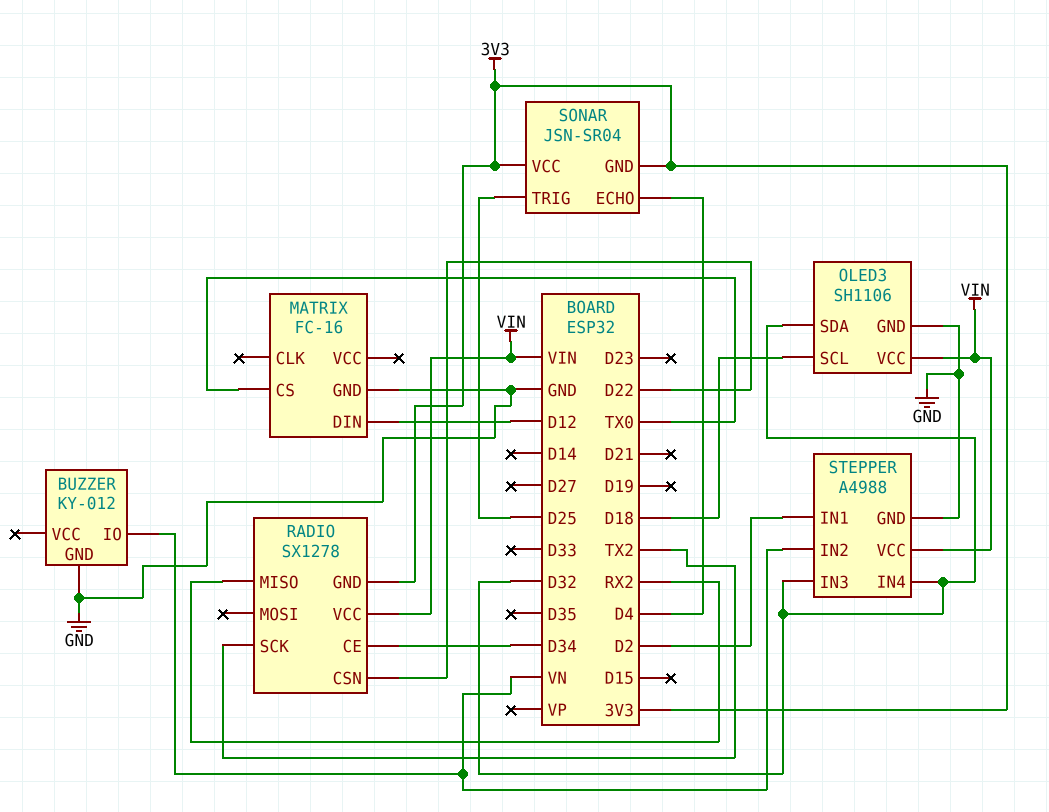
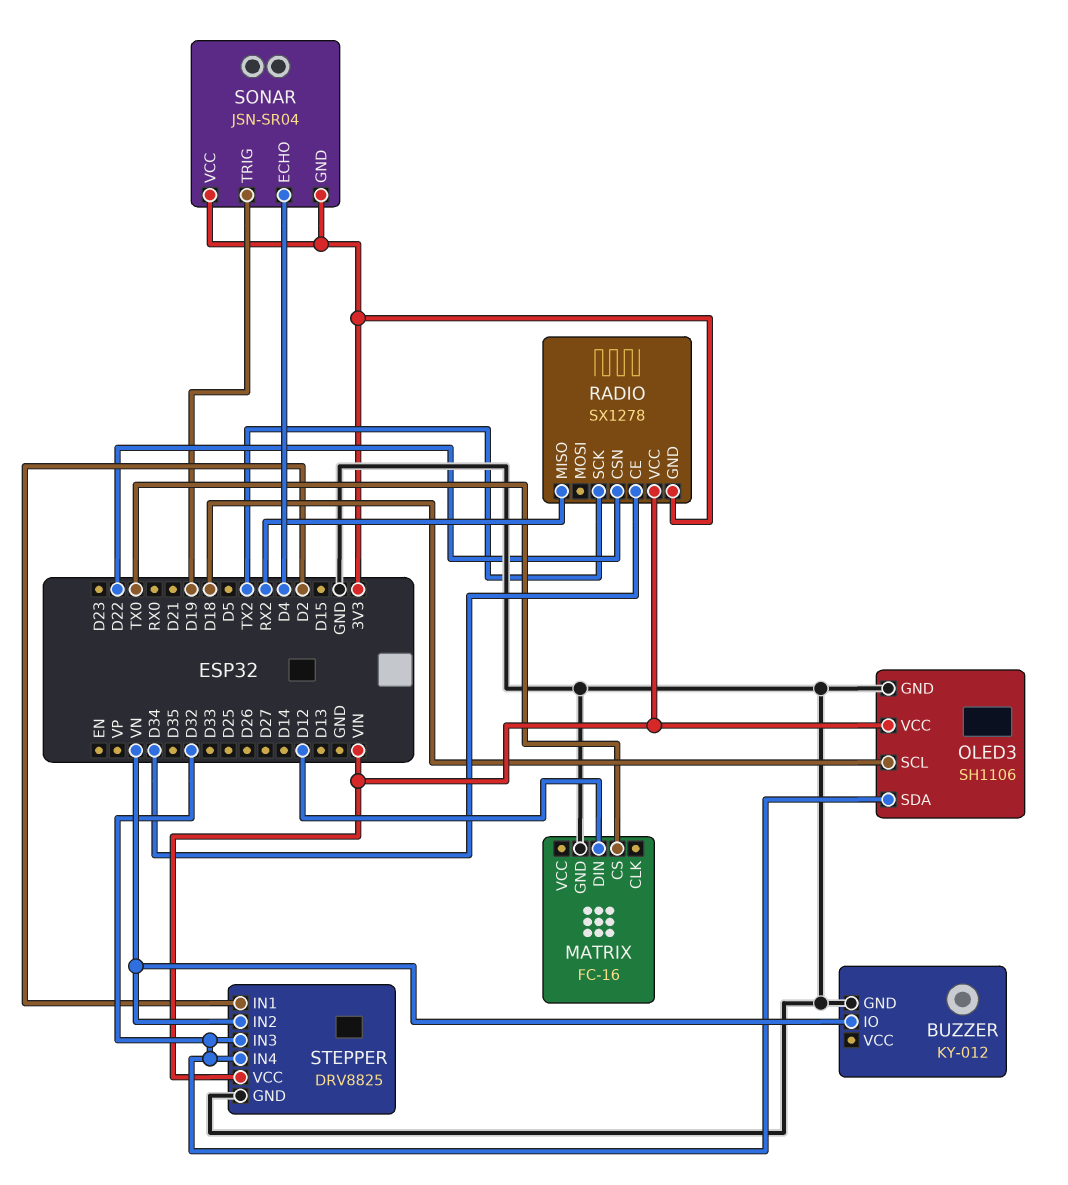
SONAR pin TRIG: D25 -> D19
STEPPER: A4988 -> DRV8825

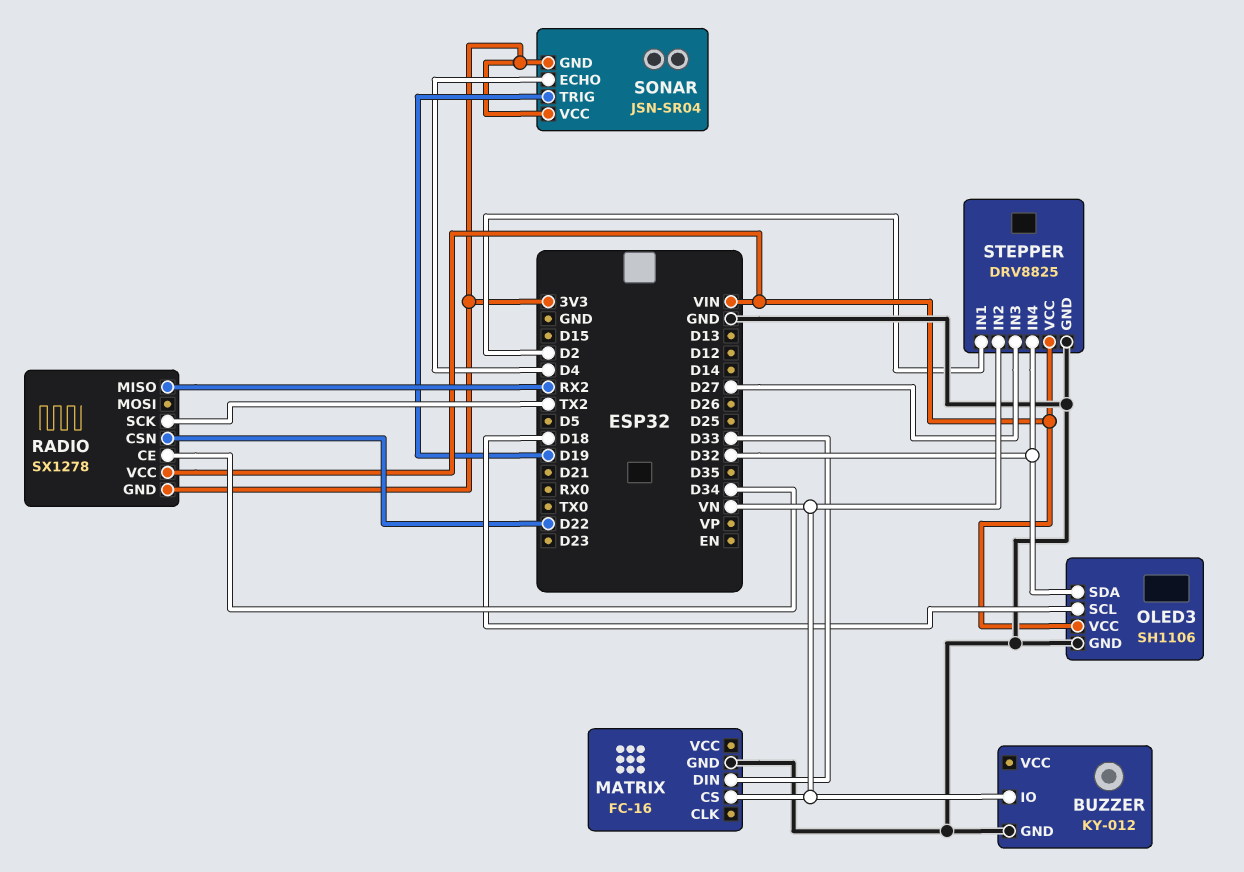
MATRIX pin CS: TX0 -> VN
MATRIX pin DIN: D12 -> D33
STEPPER pin IN3: D32 -> D27

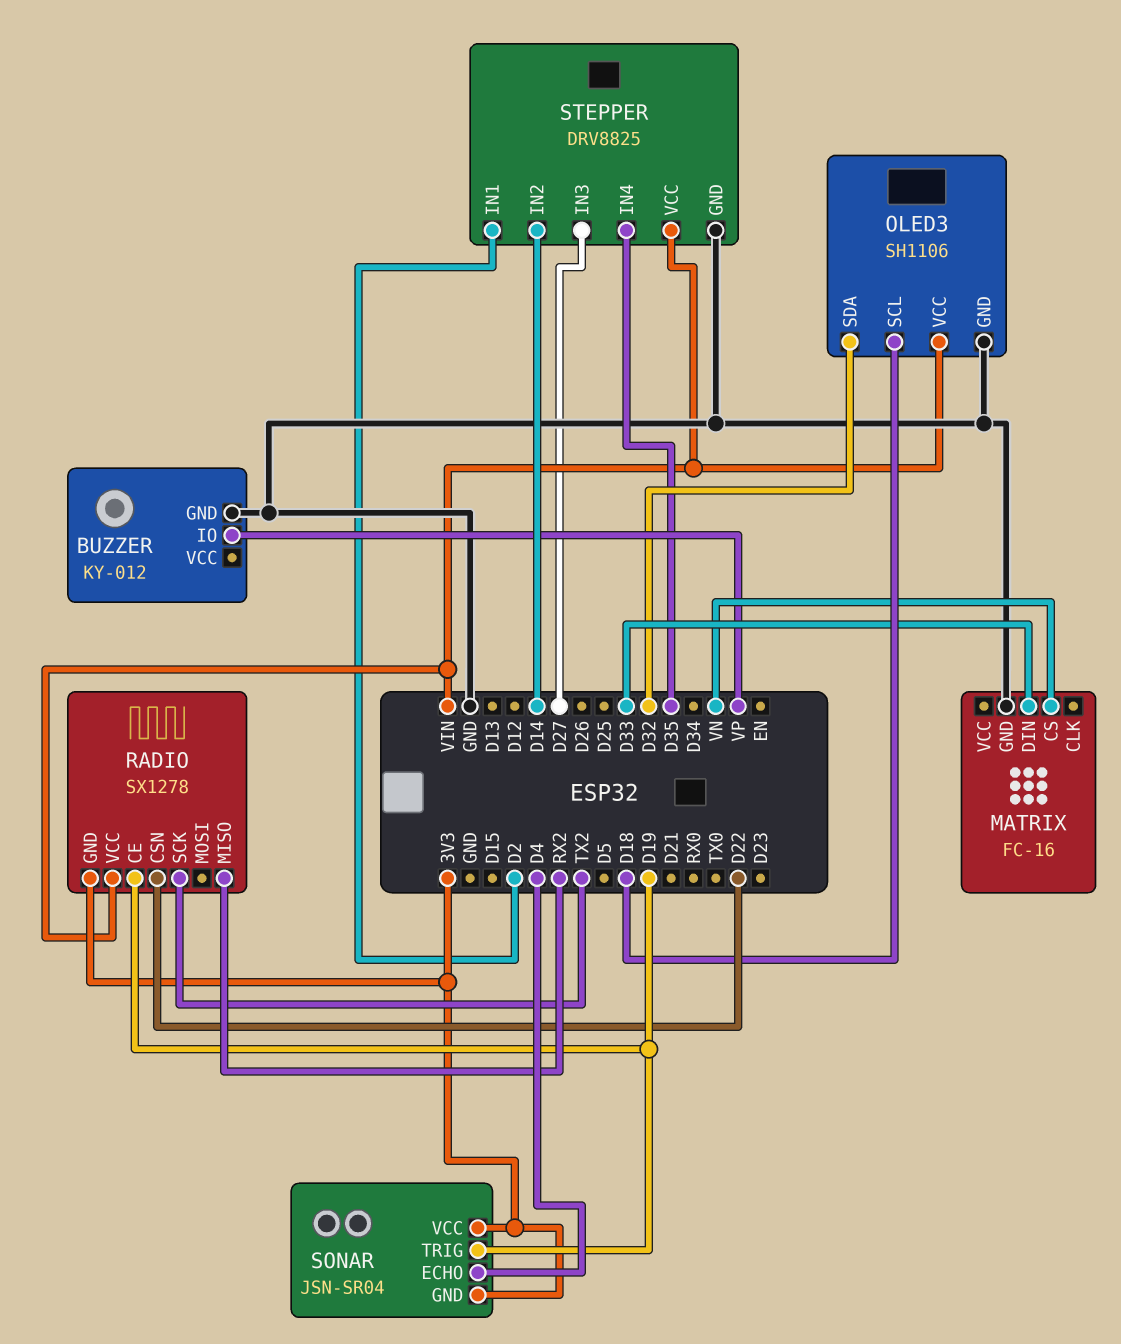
BUZZER pin IO: VN -> VP
RADIO pin CE: D34 -> D19
STEPPER pin IN2: VN -> D14
STEPPER pin IN4: D32 -> D35

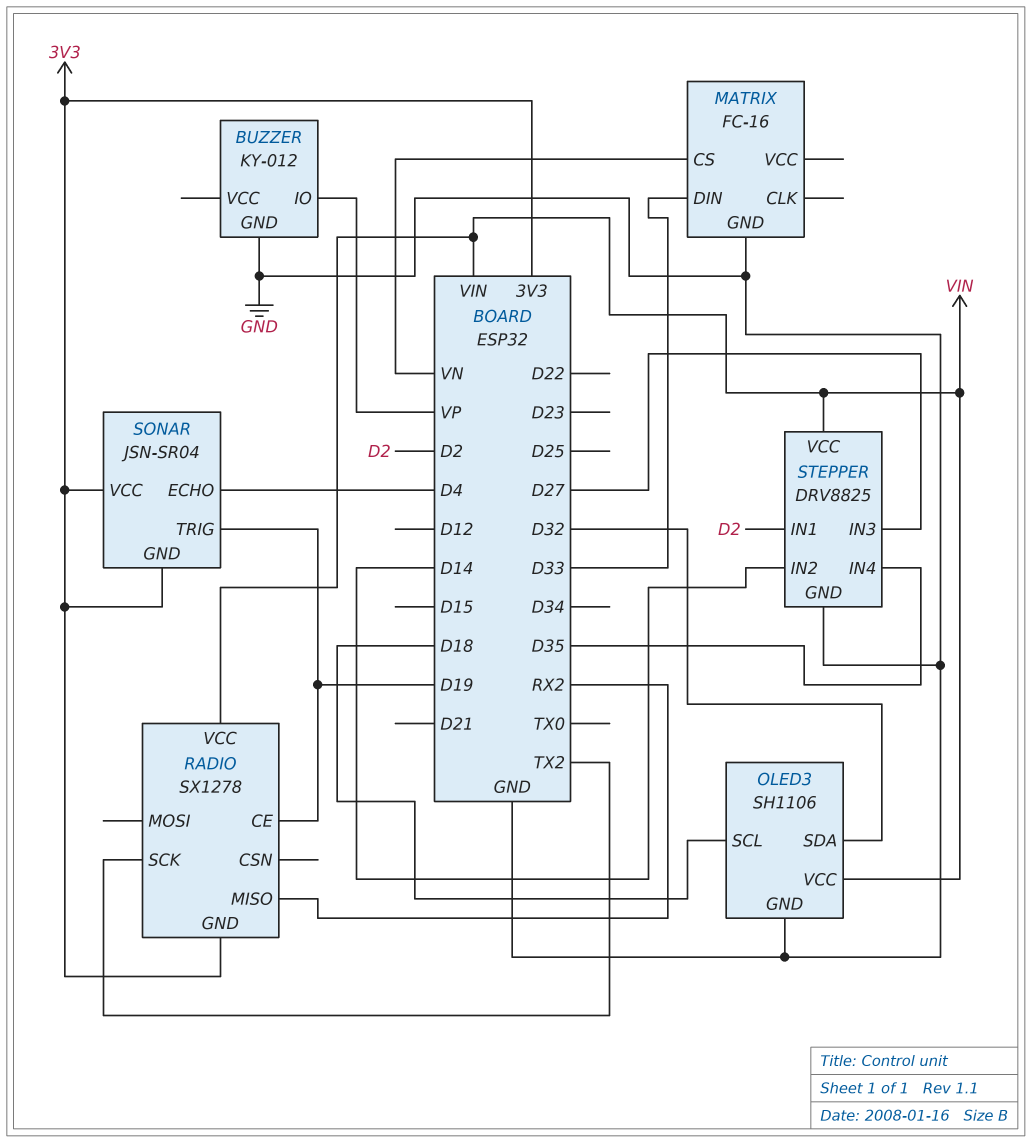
RADIO pin CSN: D22 -> none

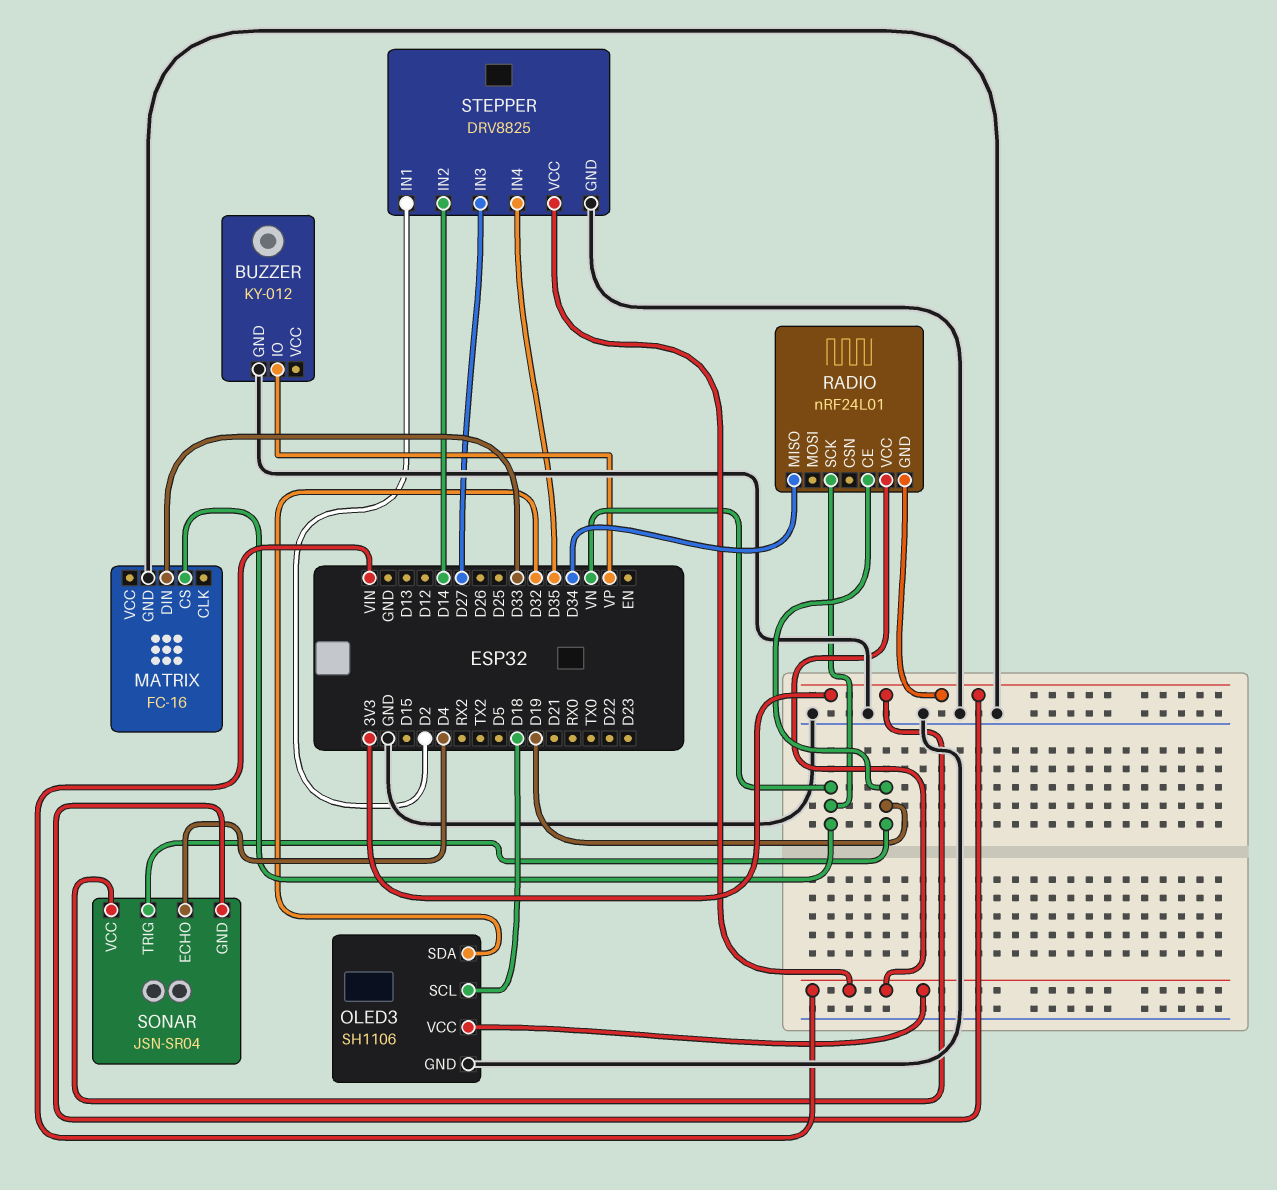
RADIO: SX1278 -> nRF24L01
RADIO pin MISO: RX2 -> D34
RADIO pin SCK: TX2 -> VN

